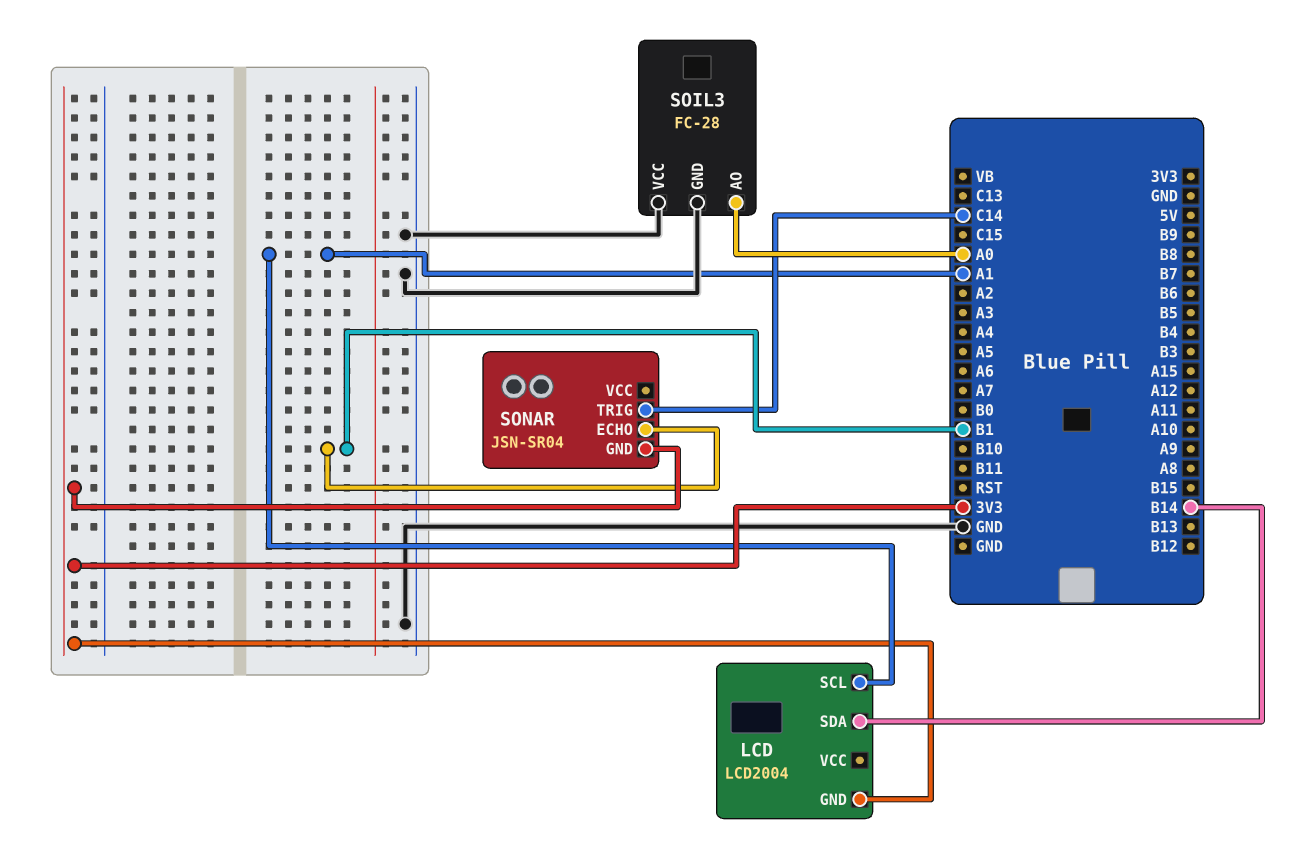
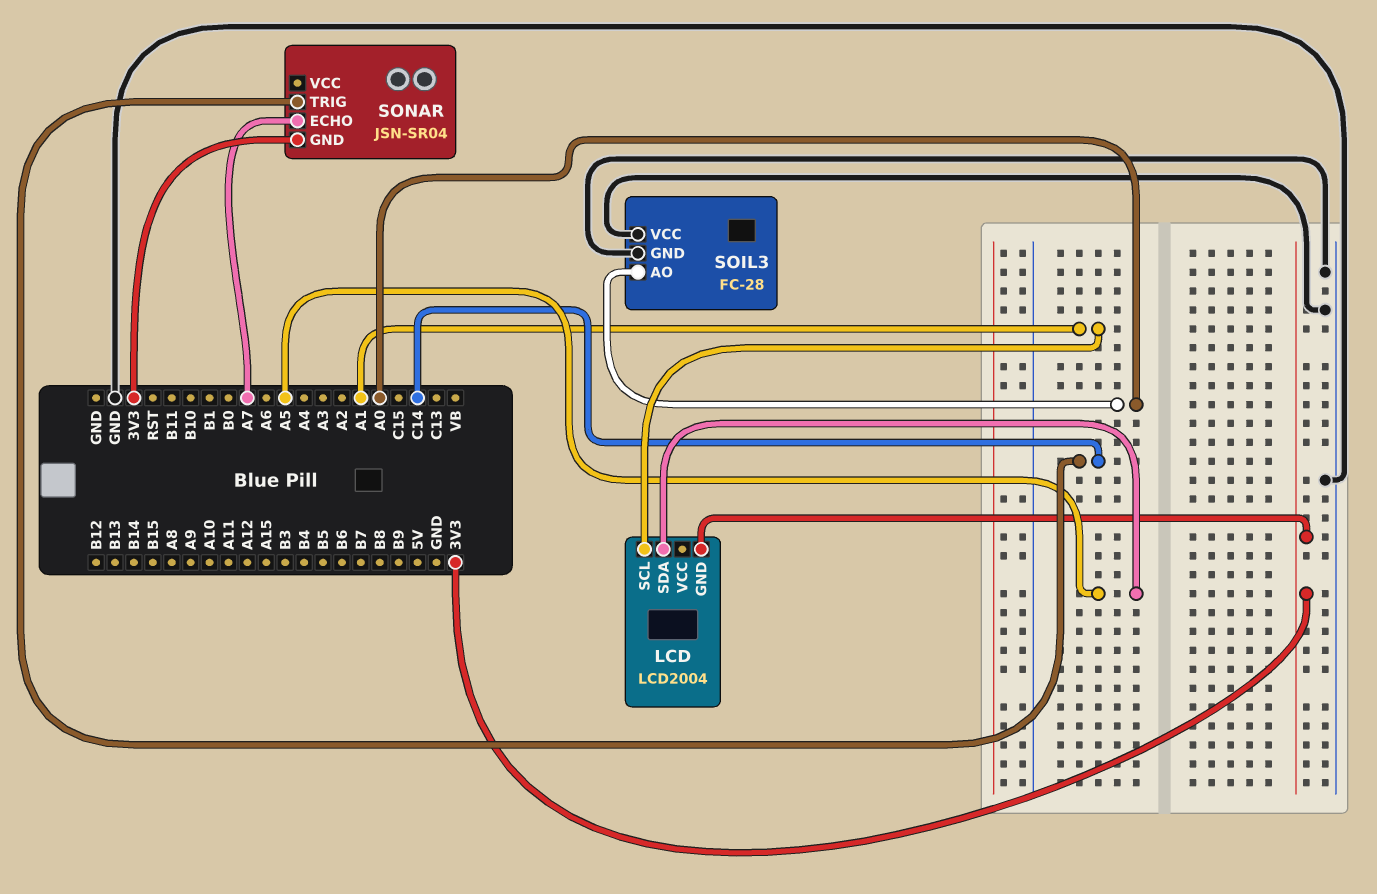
LCD pin SDA: B14 -> A5
SONAR pin ECHO: B1 -> A7

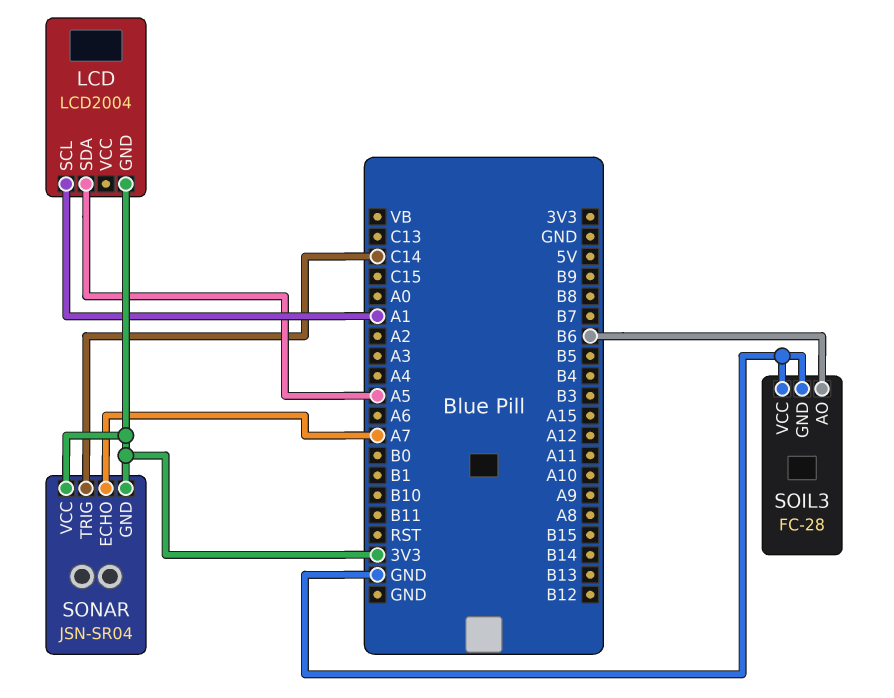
SOIL3 pin AO: A0 -> B6
SONAR pin VCC: none -> 3V3

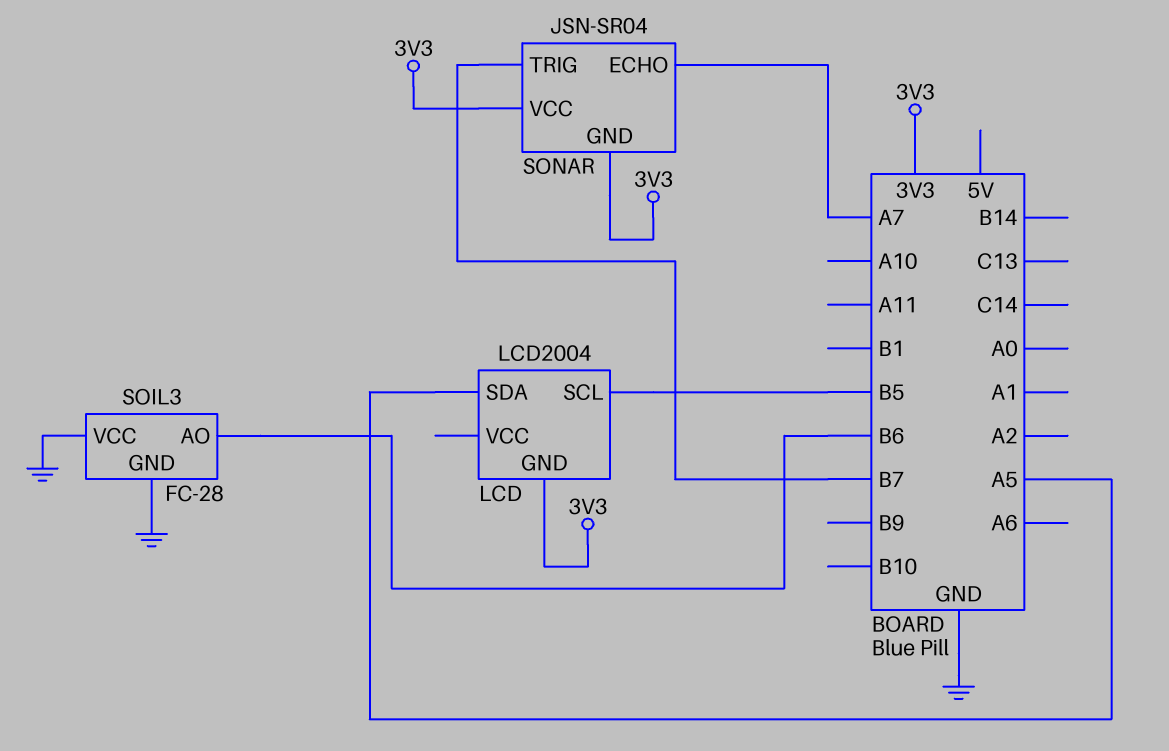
LCD pin SCL: A1 -> B5
SONAR pin TRIG: C14 -> B7

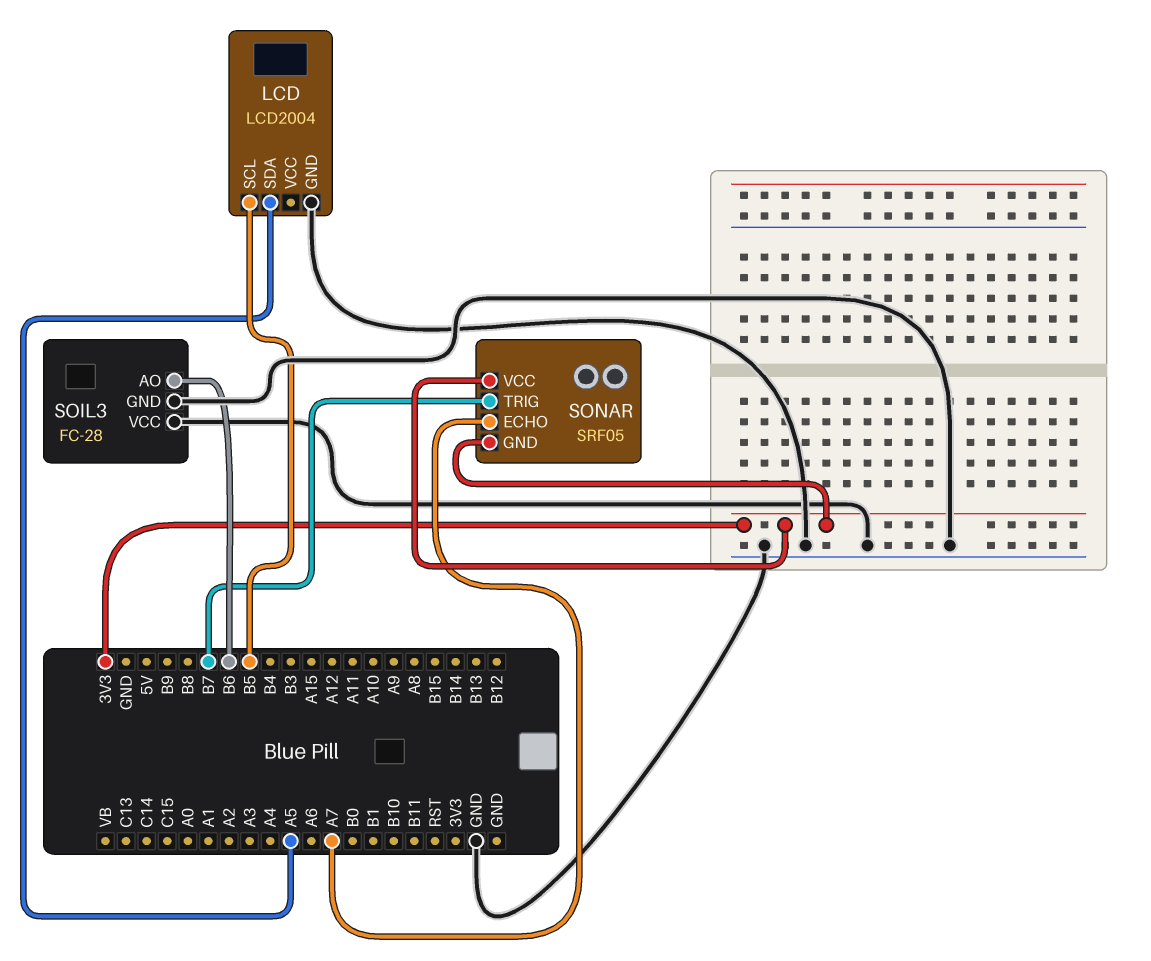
LCD pin GND: 3V3 -> GND
SONAR: JSN-SR04 -> SRF05

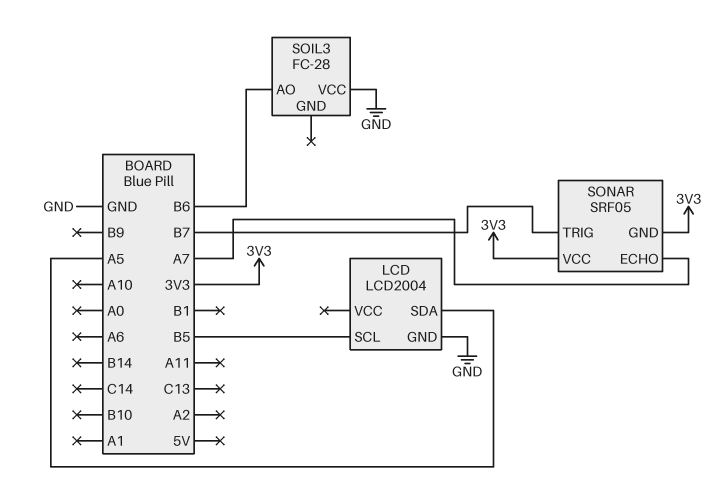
SOIL3 pin GND: GND -> none

